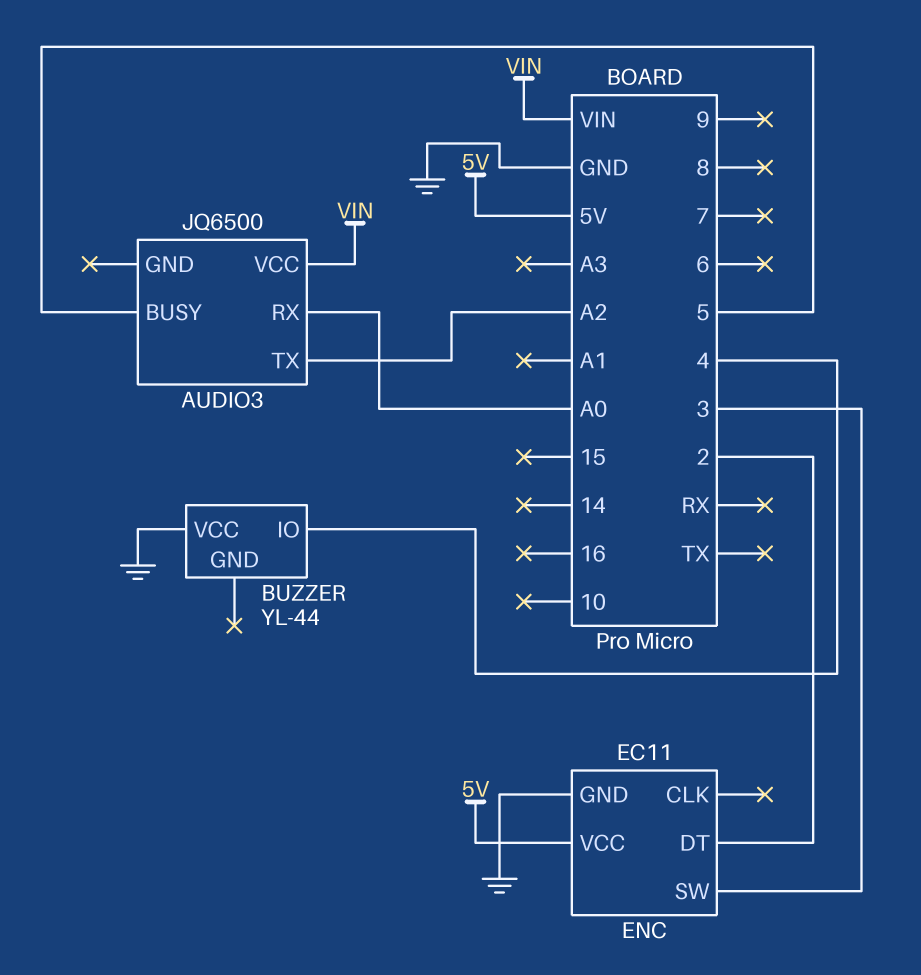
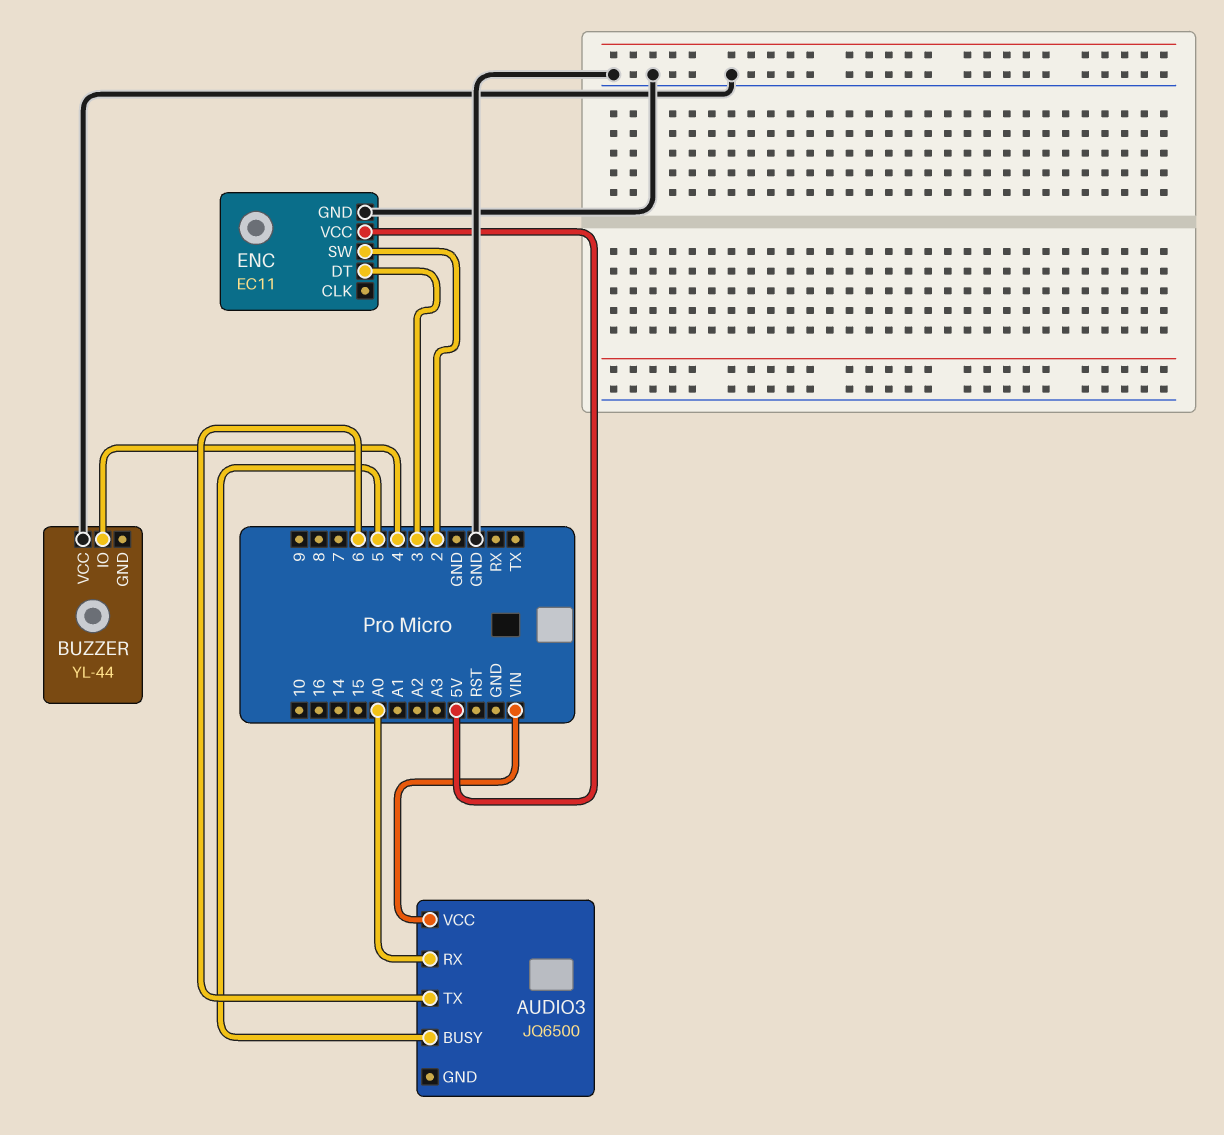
AUDIO3 pin TX: A2 -> 6
ENC pin DT: 2 -> 3
ENC pin SW: 3 -> 2

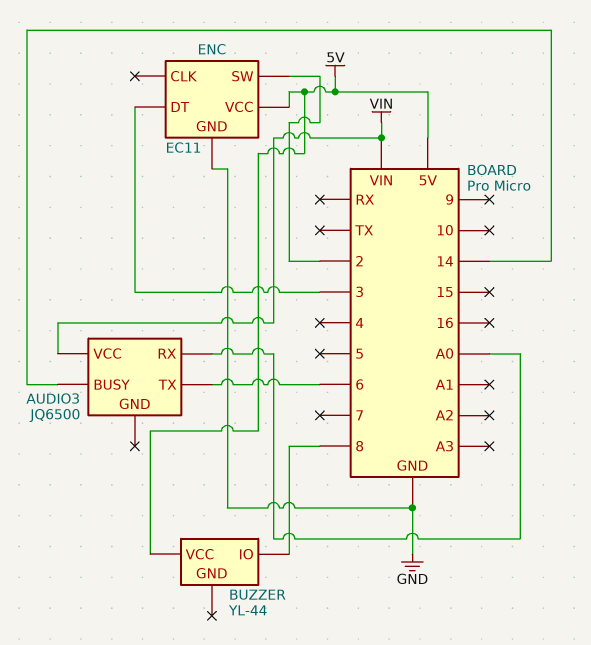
AUDIO3 pin BUSY: 5 -> 14
BUZZER pin IO: 4 -> 8
BUZZER pin VCC: GND -> 5V

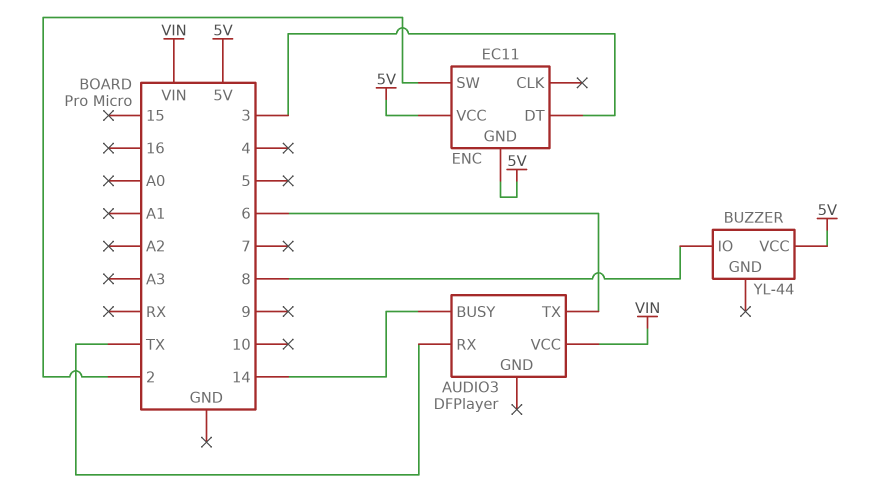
AUDIO3: JQ6500 -> DFPlayer
AUDIO3 pin RX: A0 -> TX
ENC pin GND: GND -> 5V

